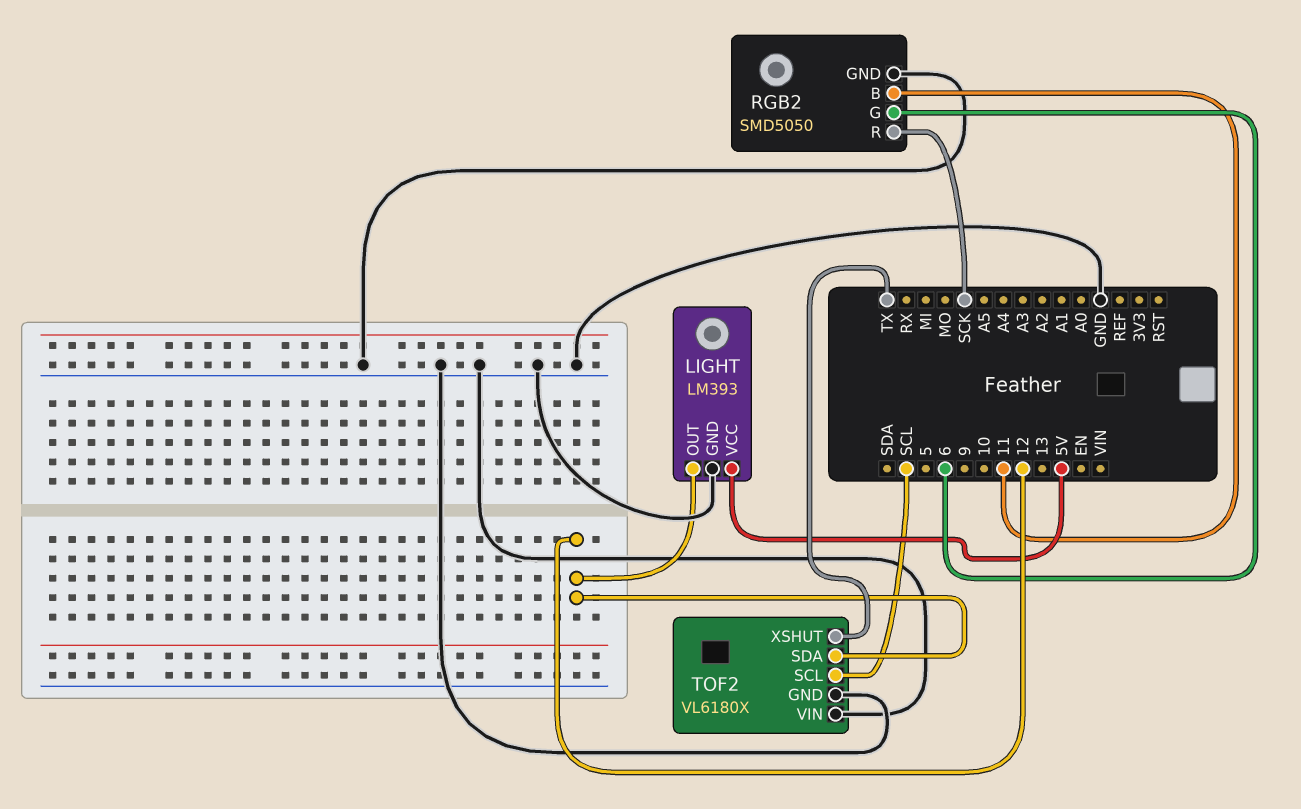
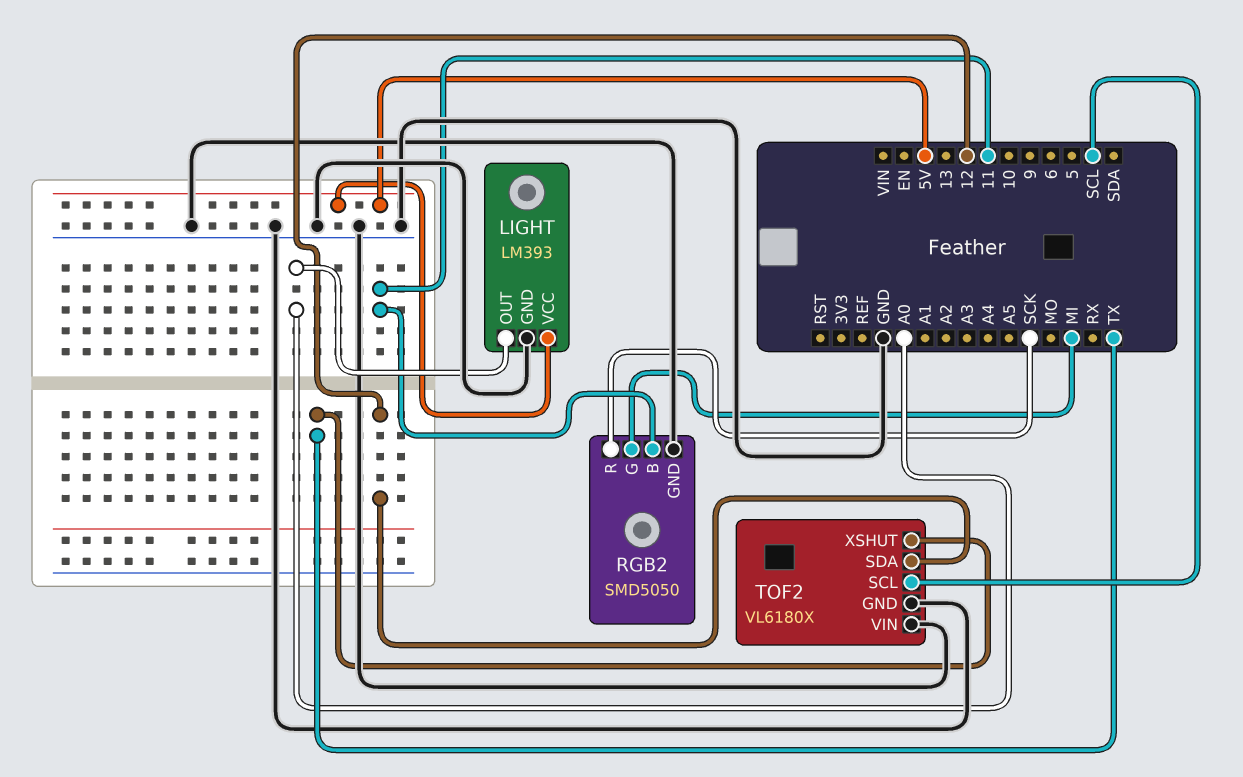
LIGHT pin OUT: 12 -> A0
RGB2 pin G: 6 -> MI

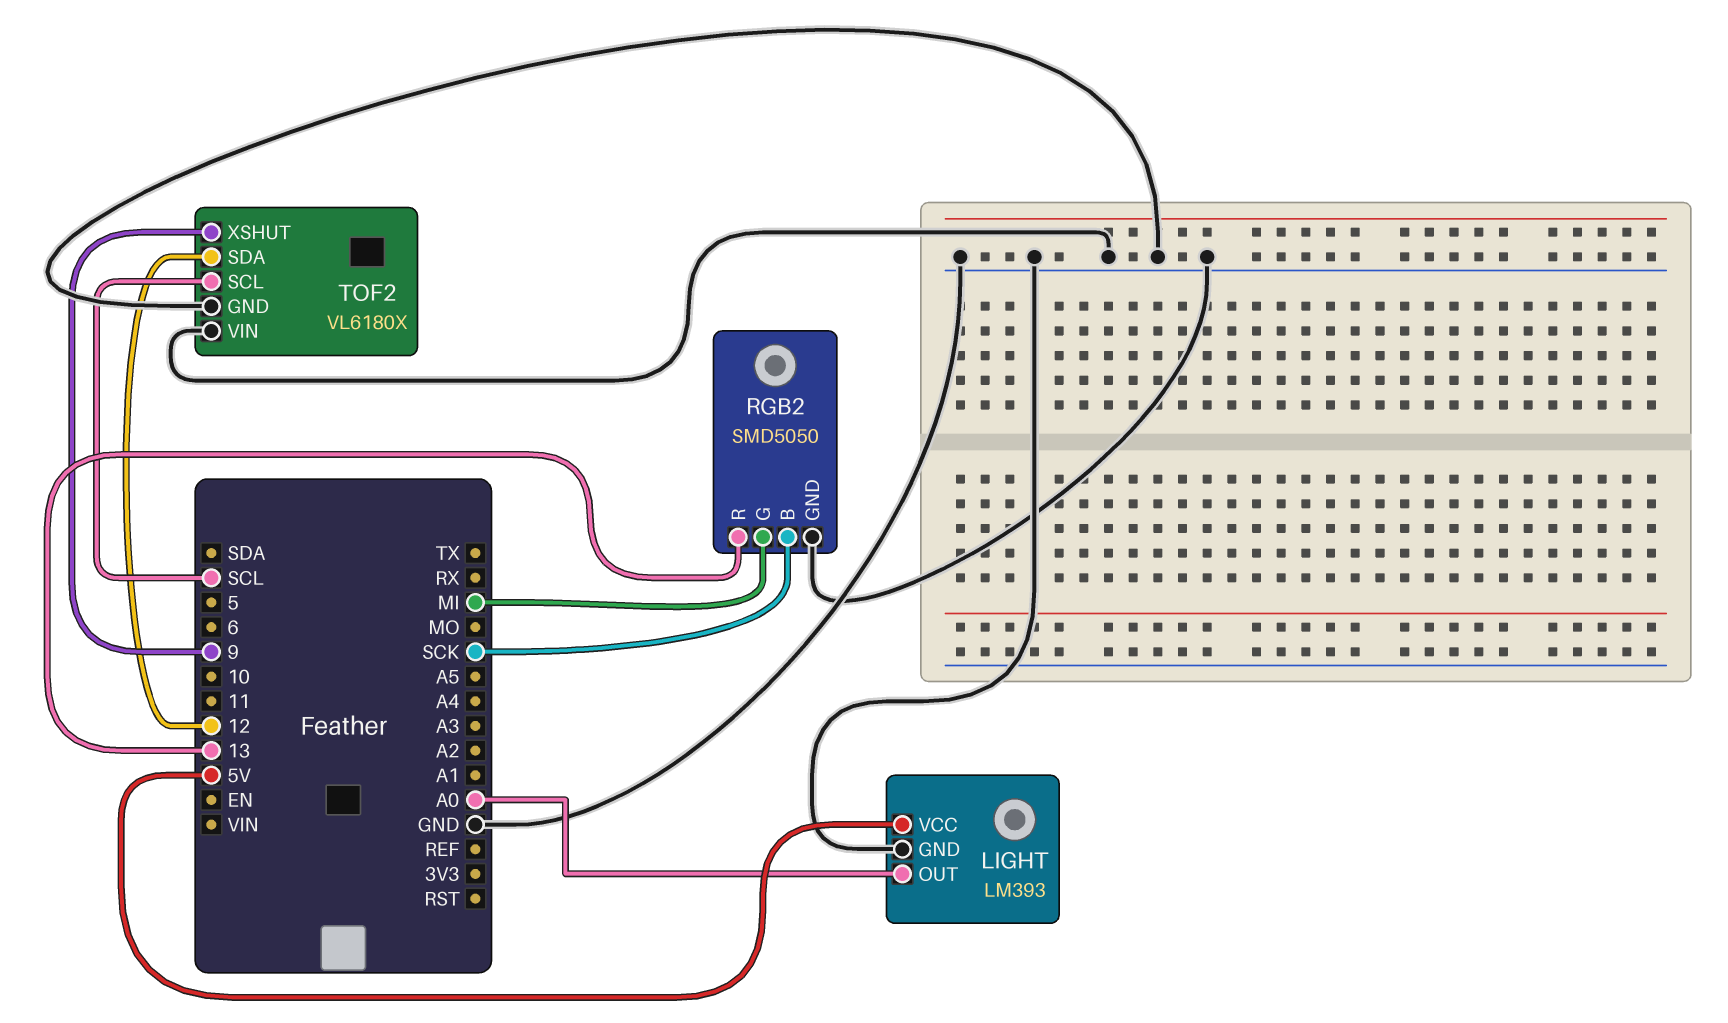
RGB2 pin B: 11 -> SCK
RGB2 pin R: SCK -> 13
TOF2 pin XSHUT: TX -> 9

